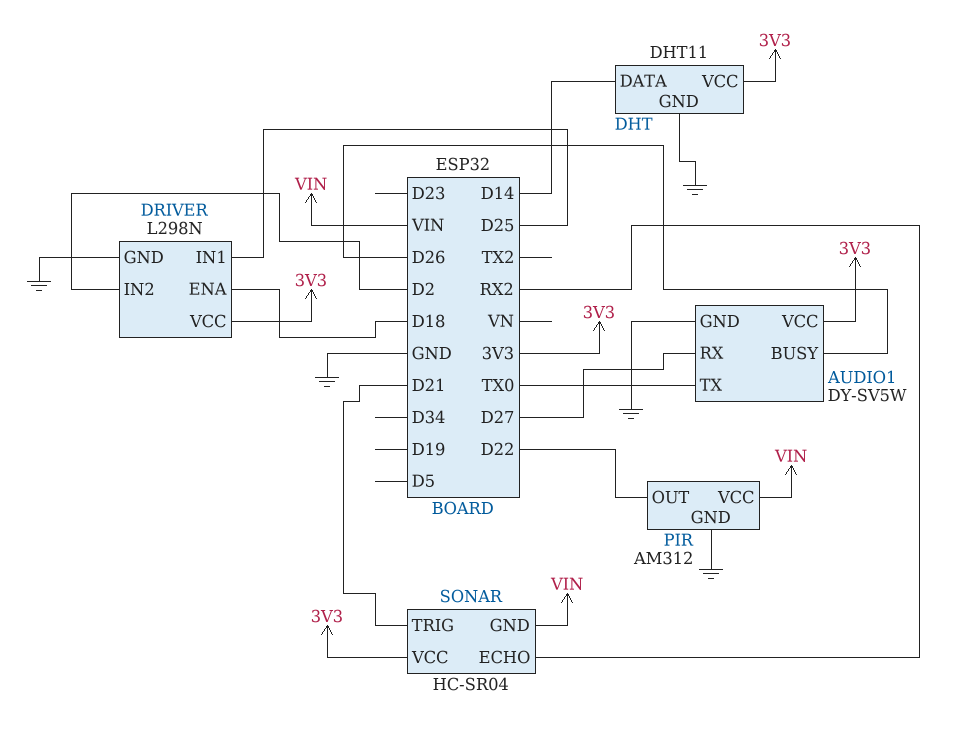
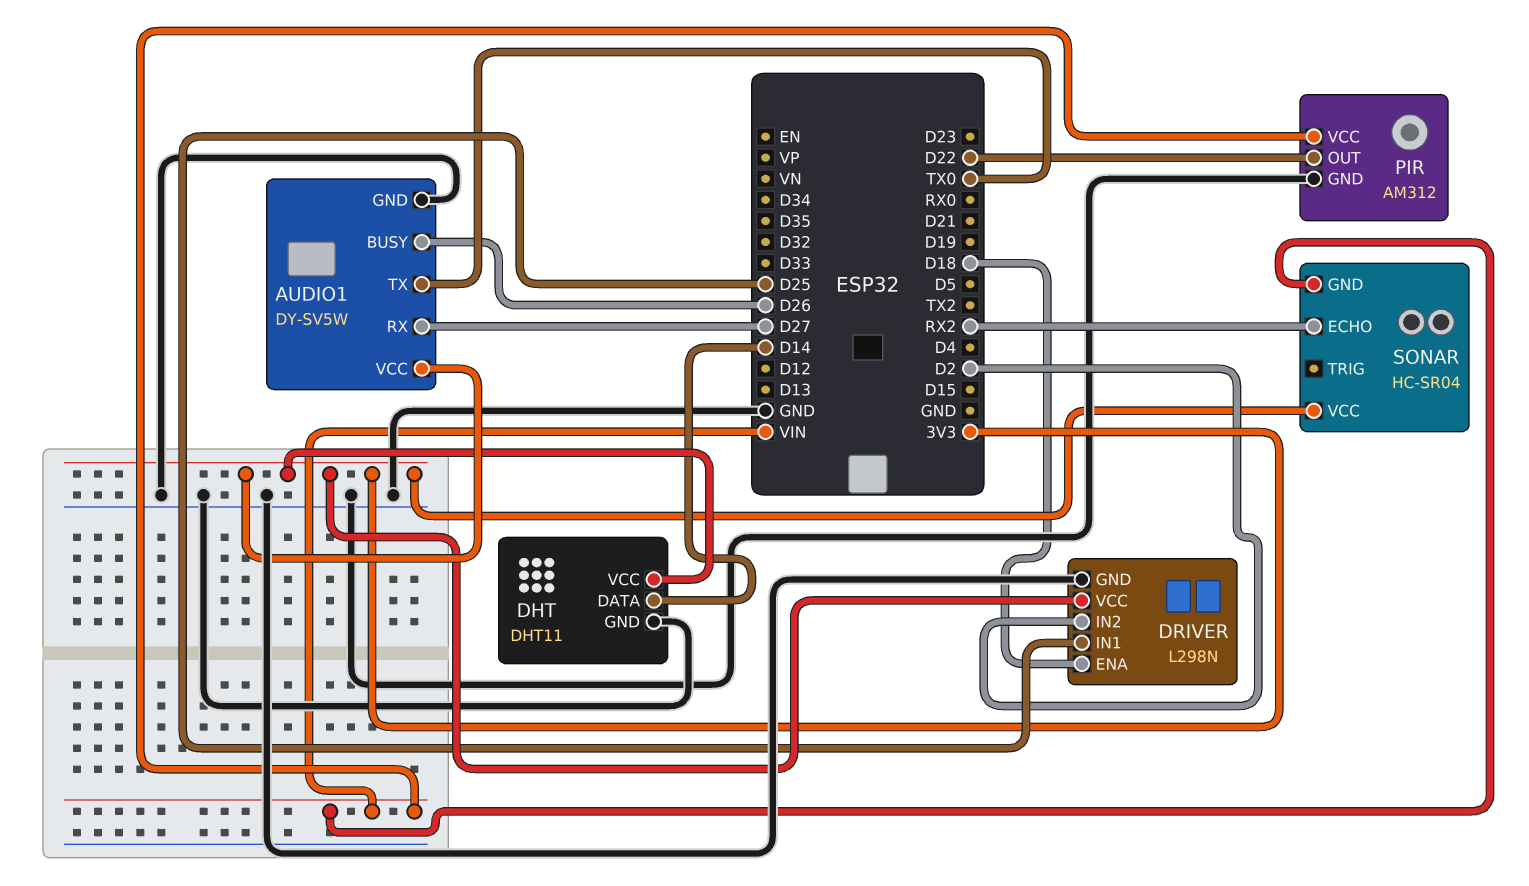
SONAR pin TRIG: D21 -> none

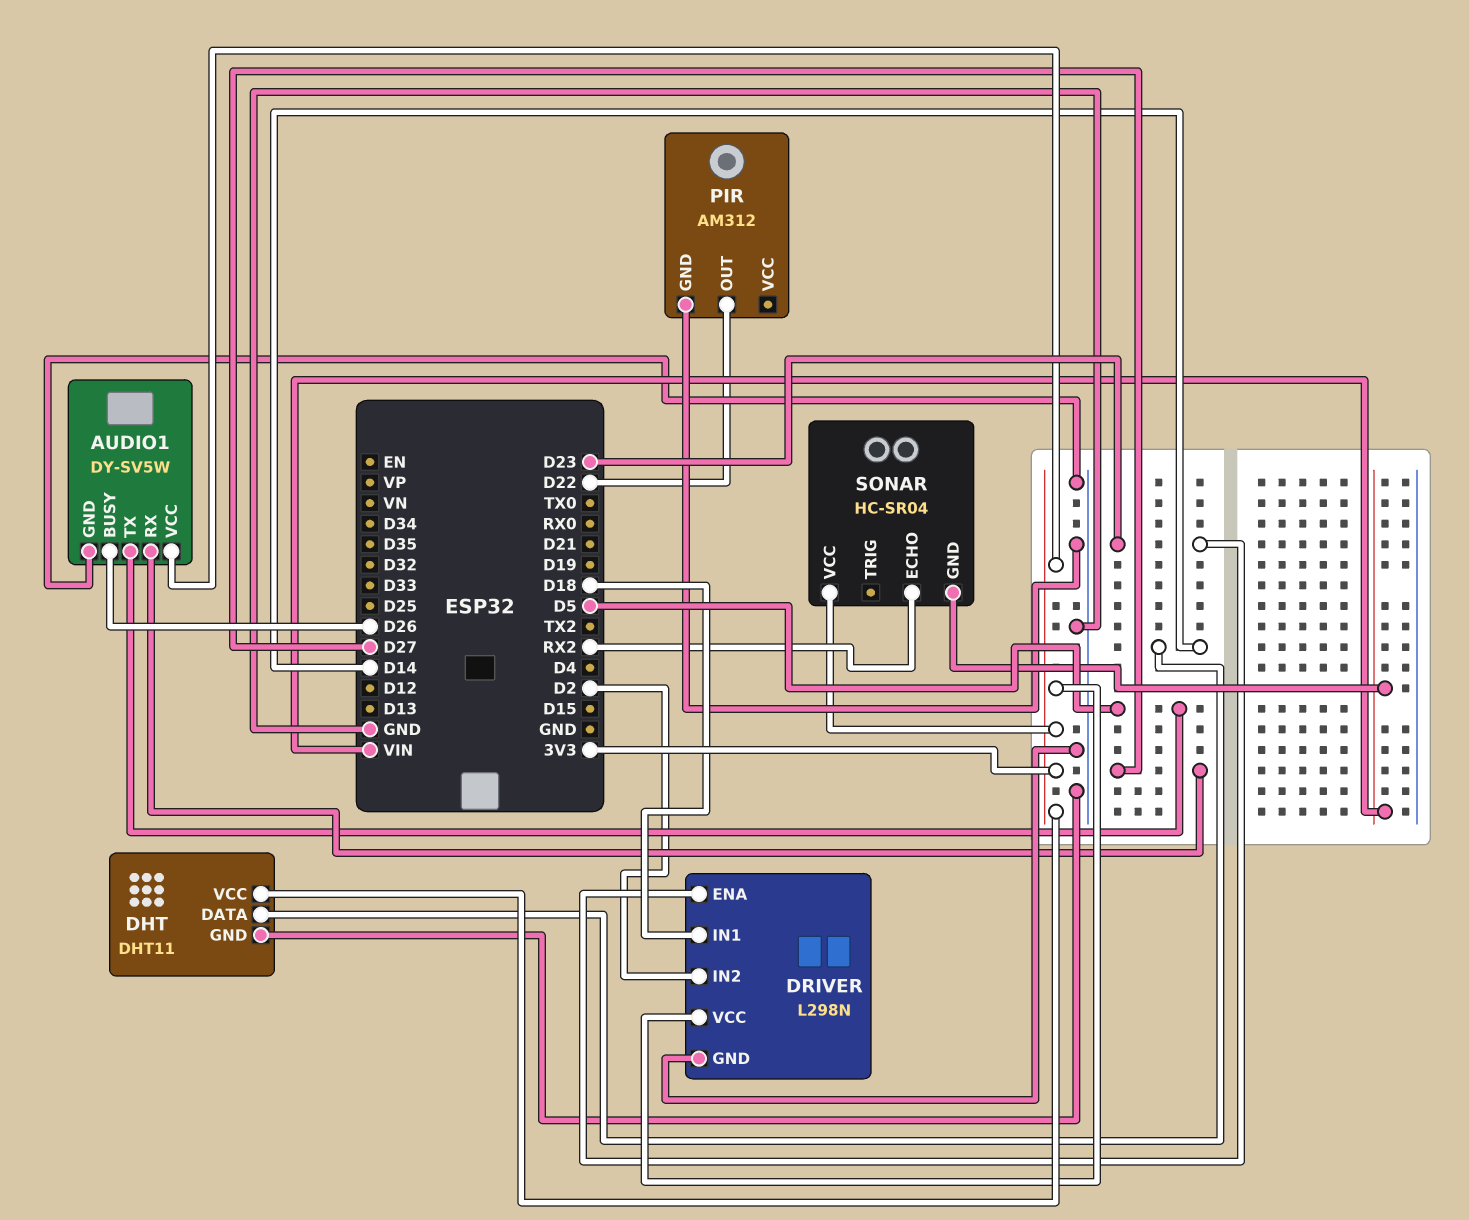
AUDIO1 pin TX: TX0 -> D5
DRIVER pin ENA: D18 -> D23
DRIVER pin IN1: D25 -> D18
PIR pin VCC: VIN -> none

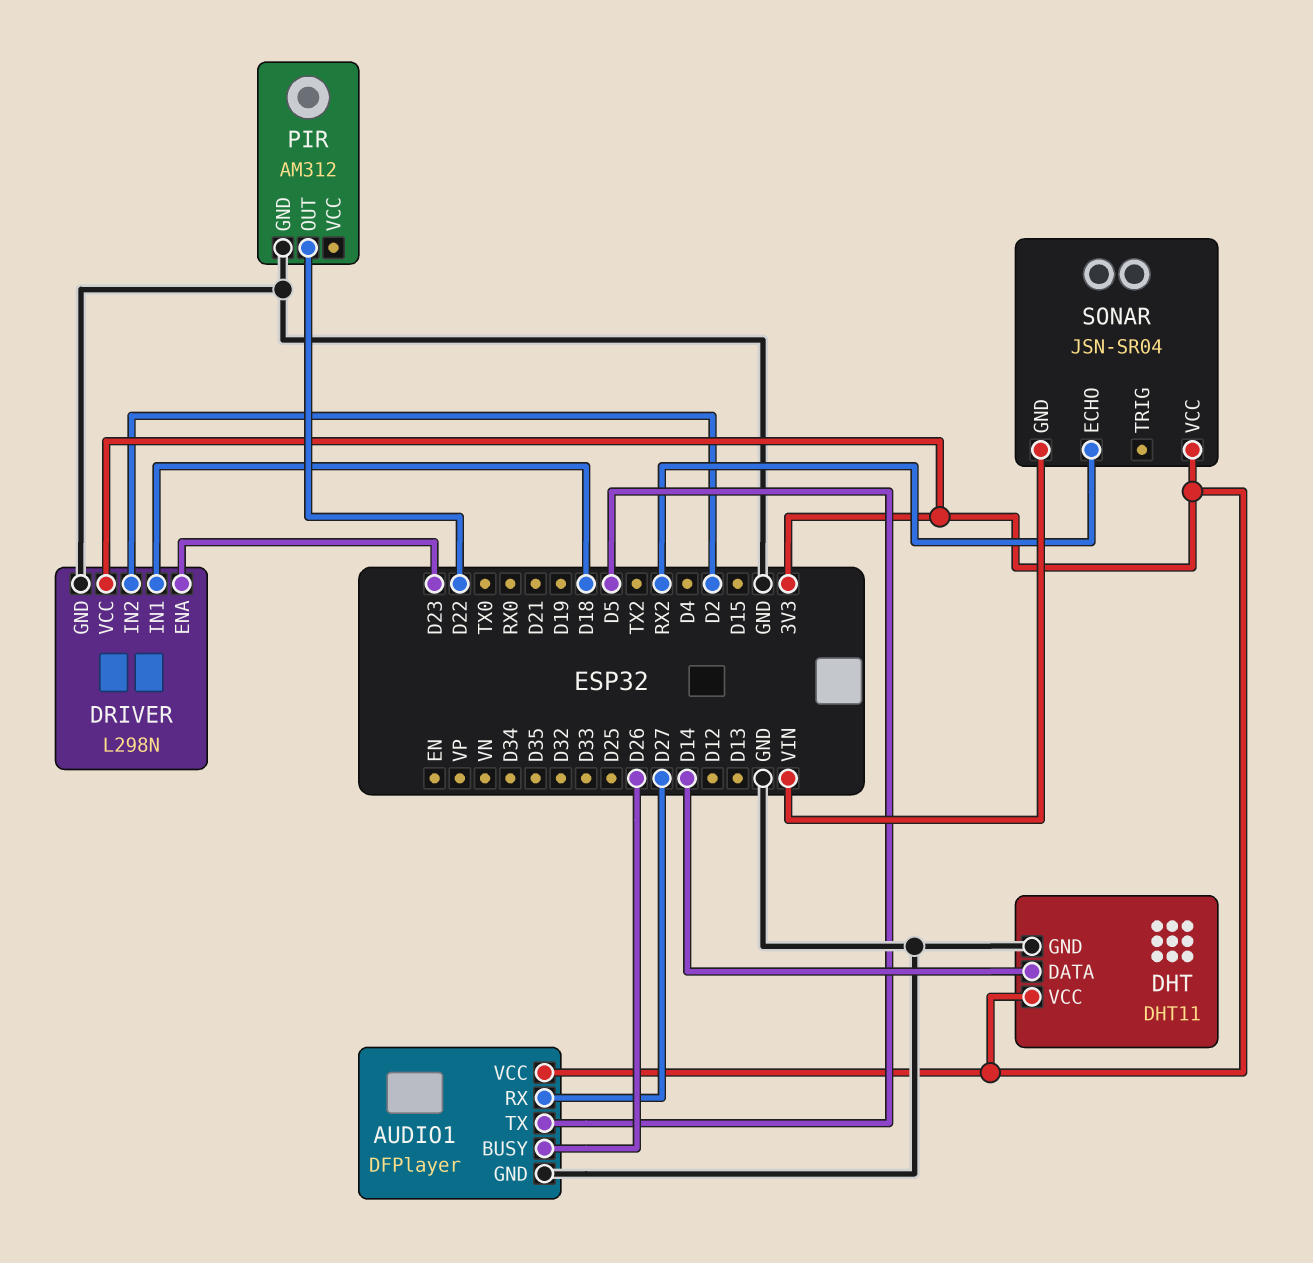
AUDIO1: DY-SV5W -> DFPlayer
SONAR: HC-SR04 -> JSN-SR04

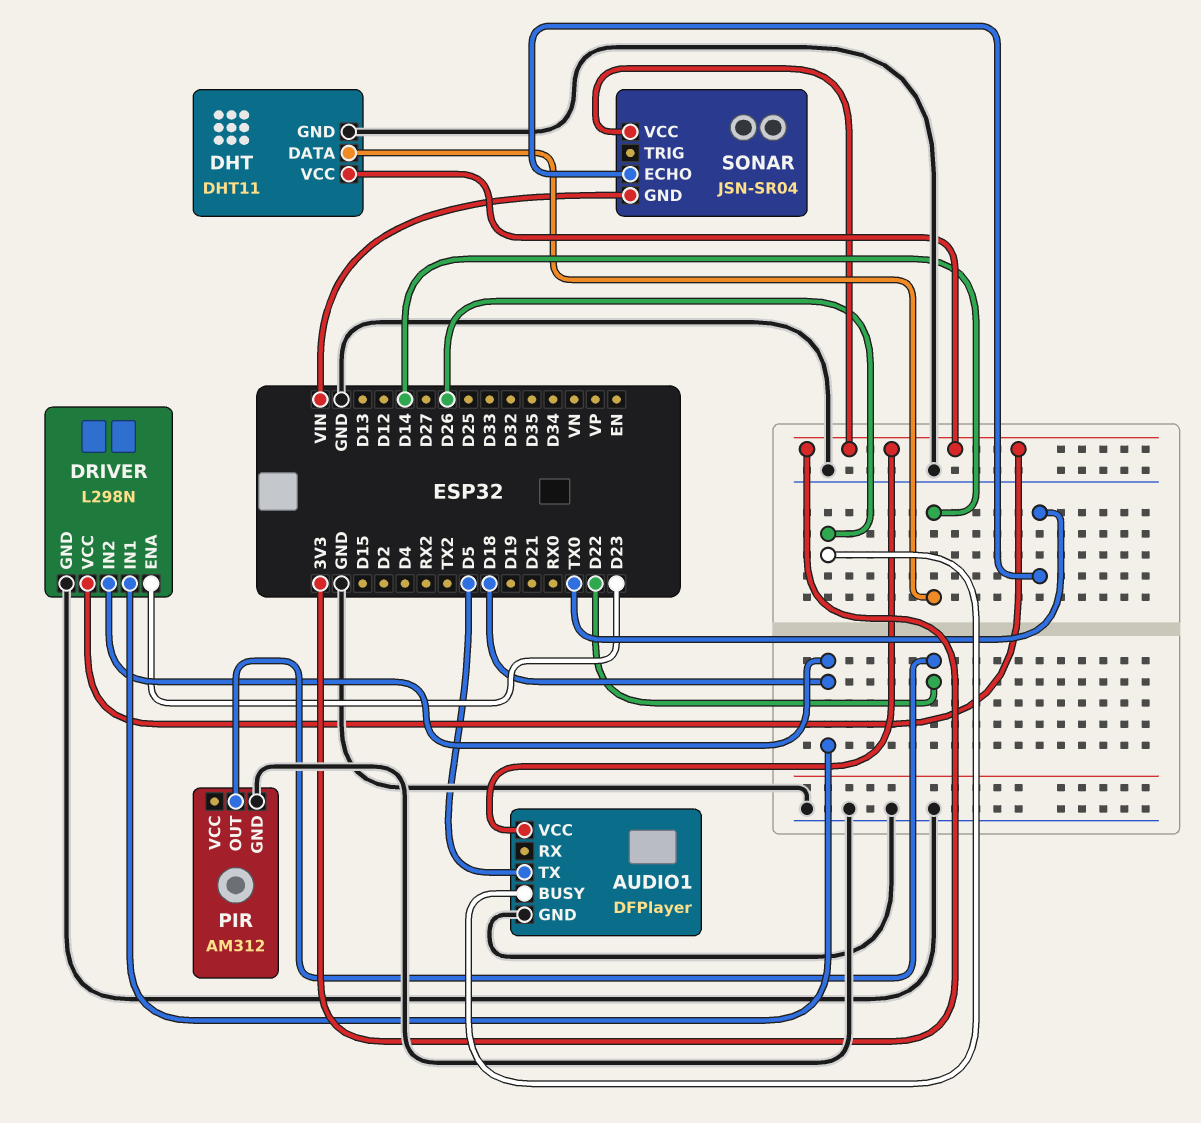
AUDIO1 pin RX: D27 -> none
DRIVER pin IN2: D2 -> D18
SONAR pin ECHO: RX2 -> TX0

